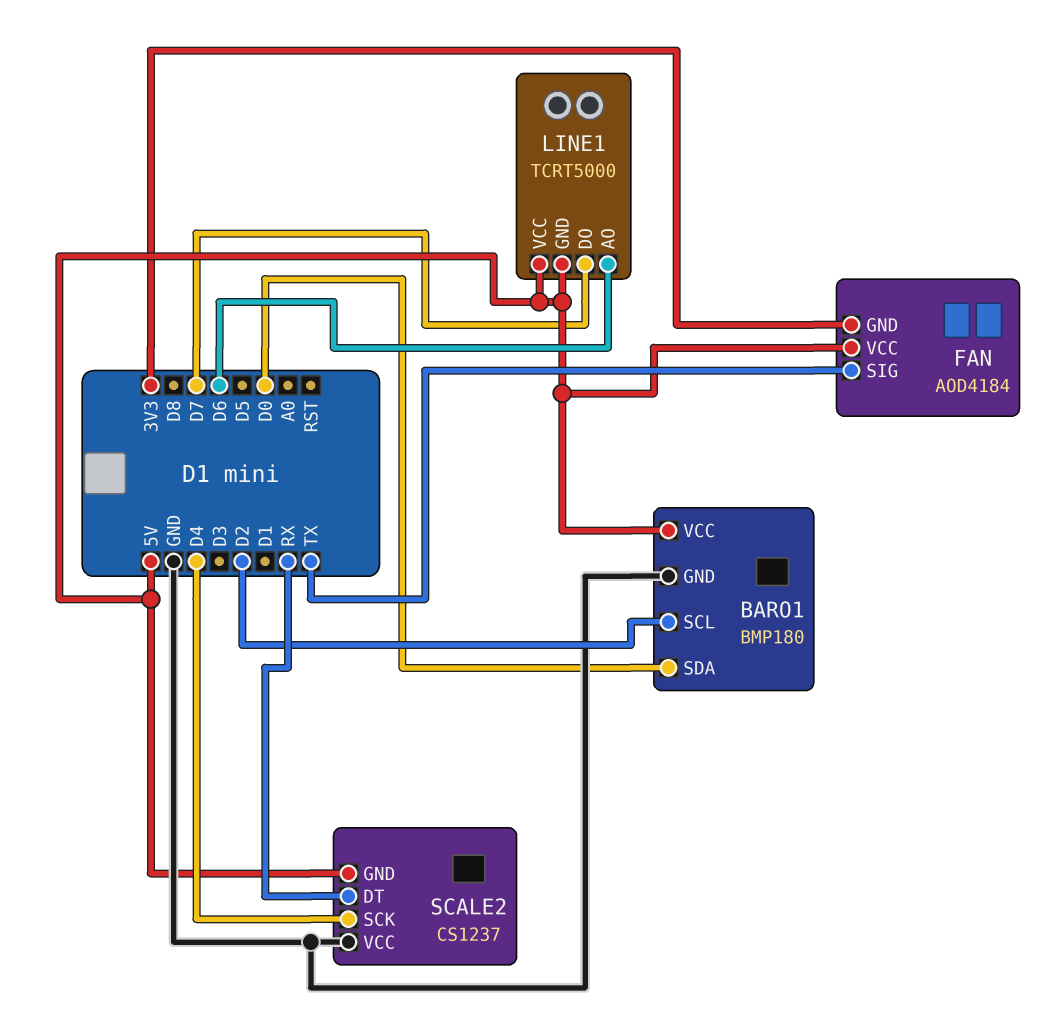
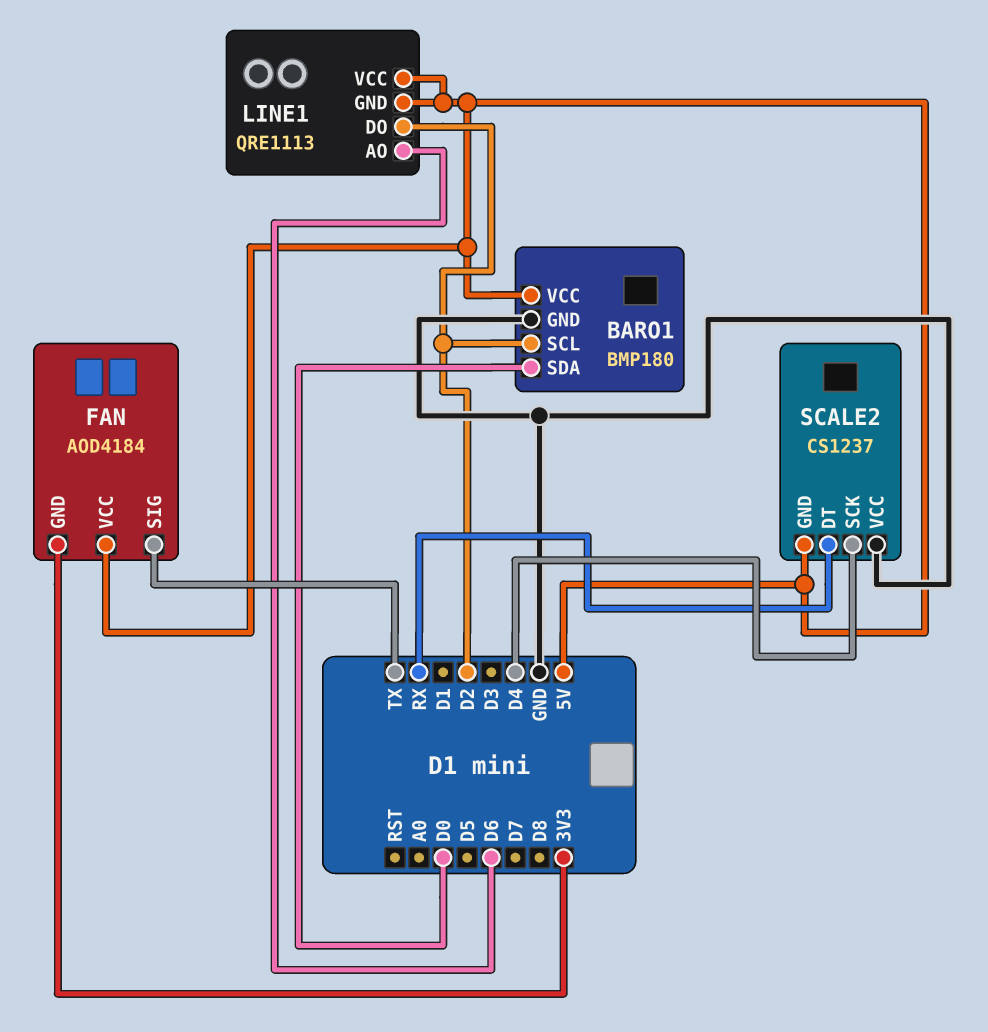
LINE1: TCRT5000 -> QRE1113
LINE1 pin DO: D7 -> D2

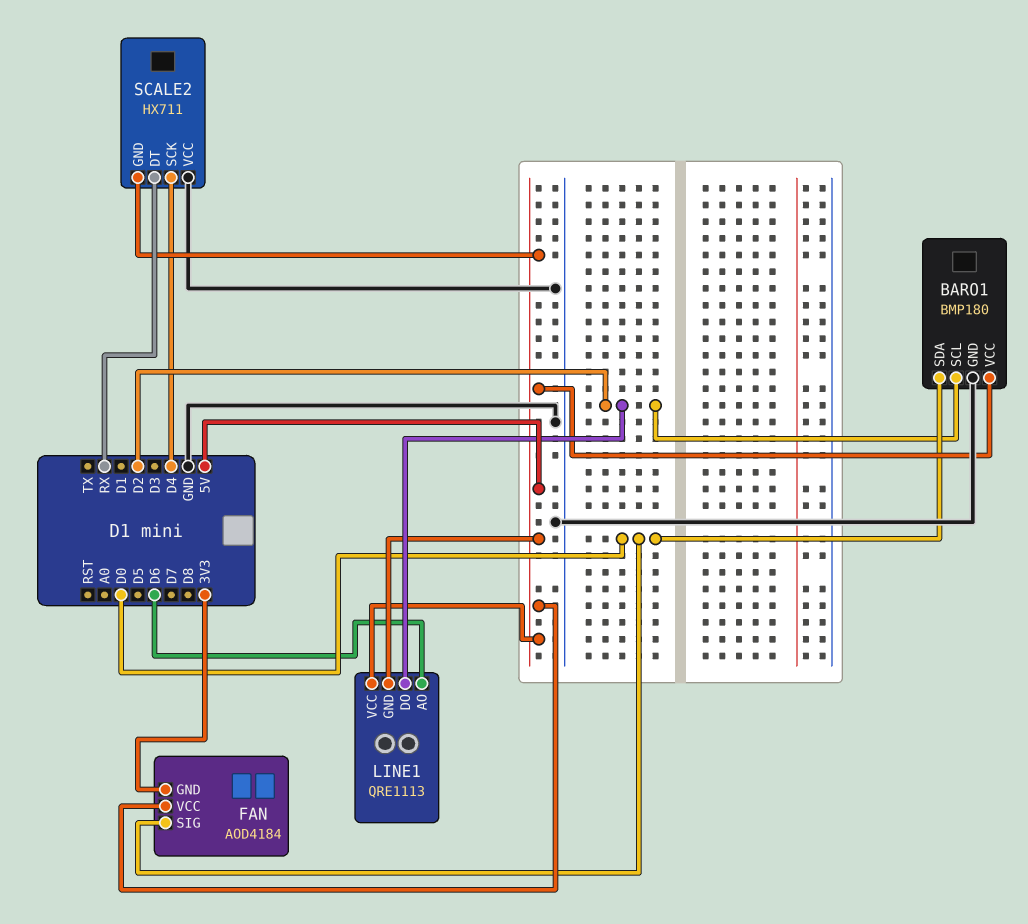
FAN pin SIG: TX -> D0
SCALE2: CS1237 -> HX711

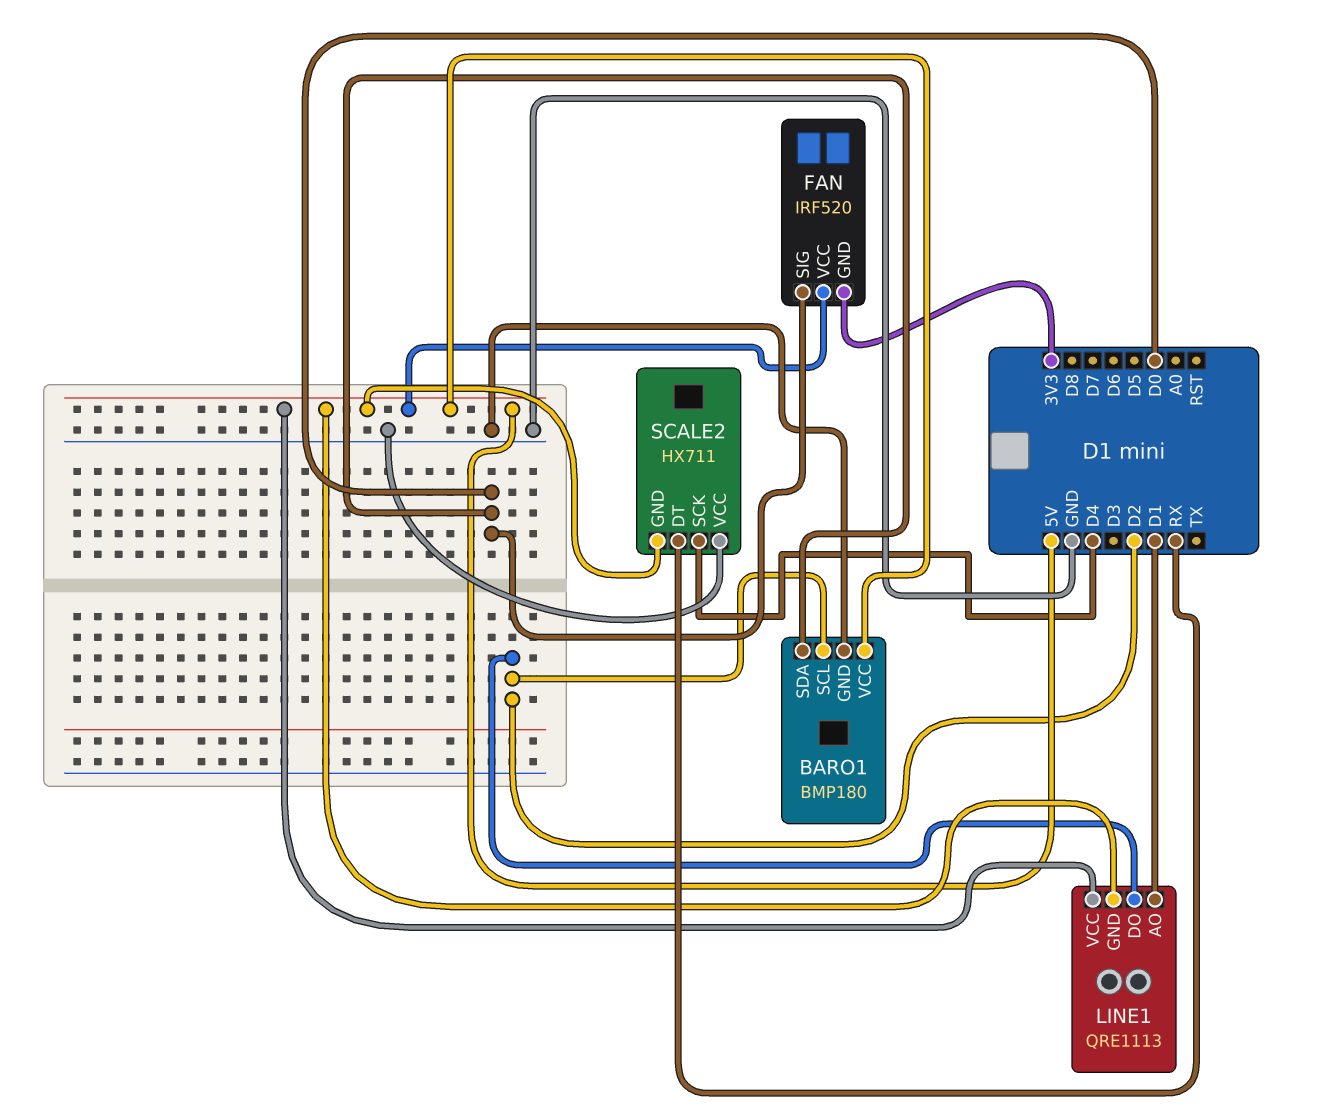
FAN: AOD4184 -> IRF520
LINE1 pin AO: D6 -> D1

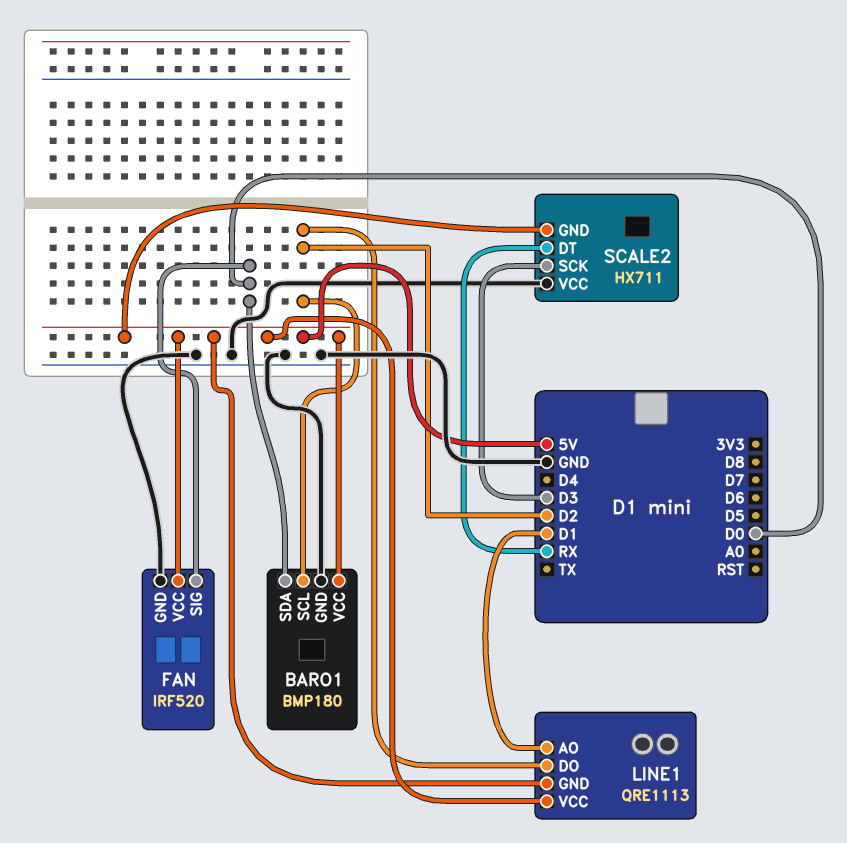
FAN pin GND: 3V3 -> GND
SCALE2 pin SCK: D4 -> D3

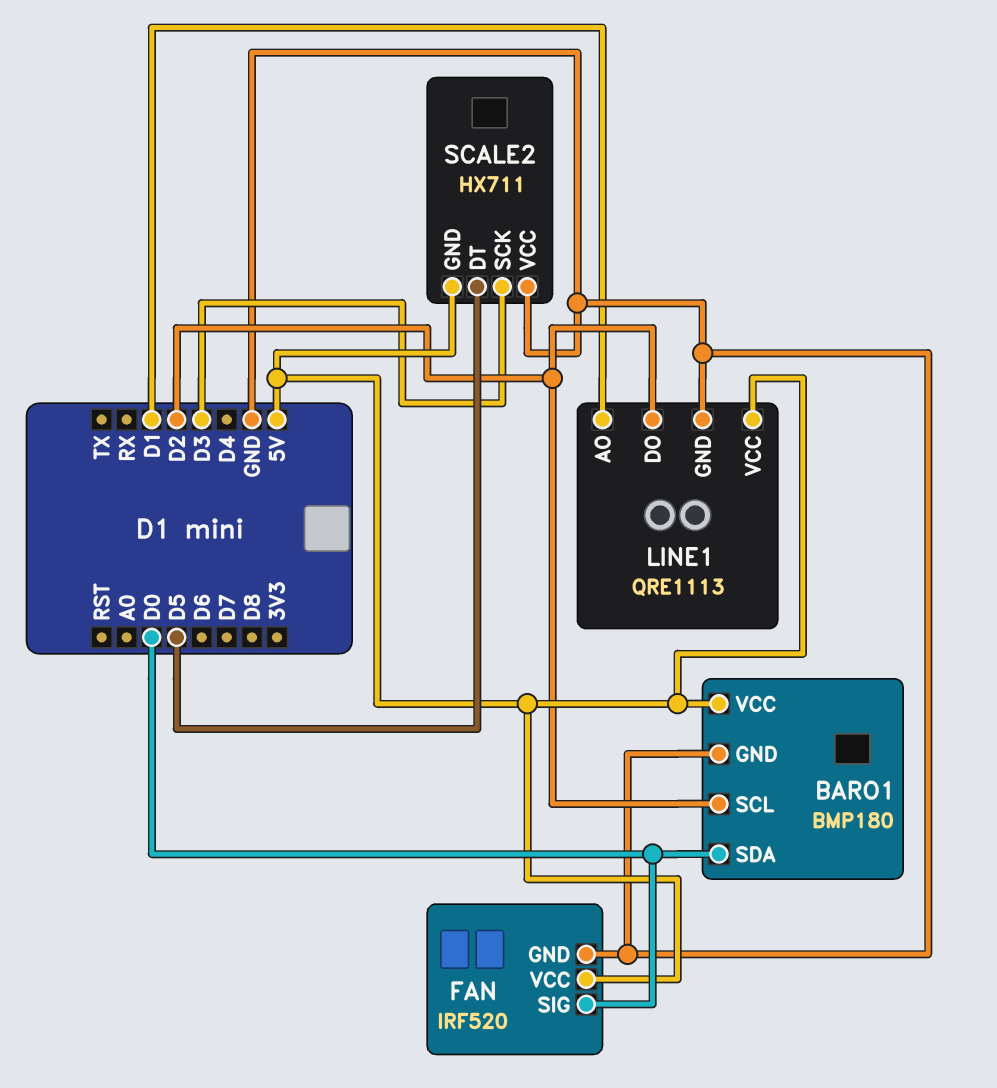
LINE1 pin GND: 5V -> GND
SCALE2 pin DT: RX -> D5

